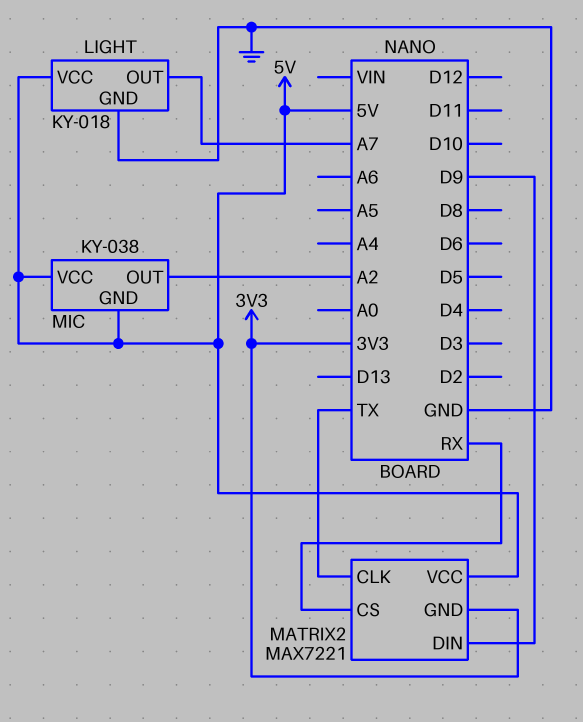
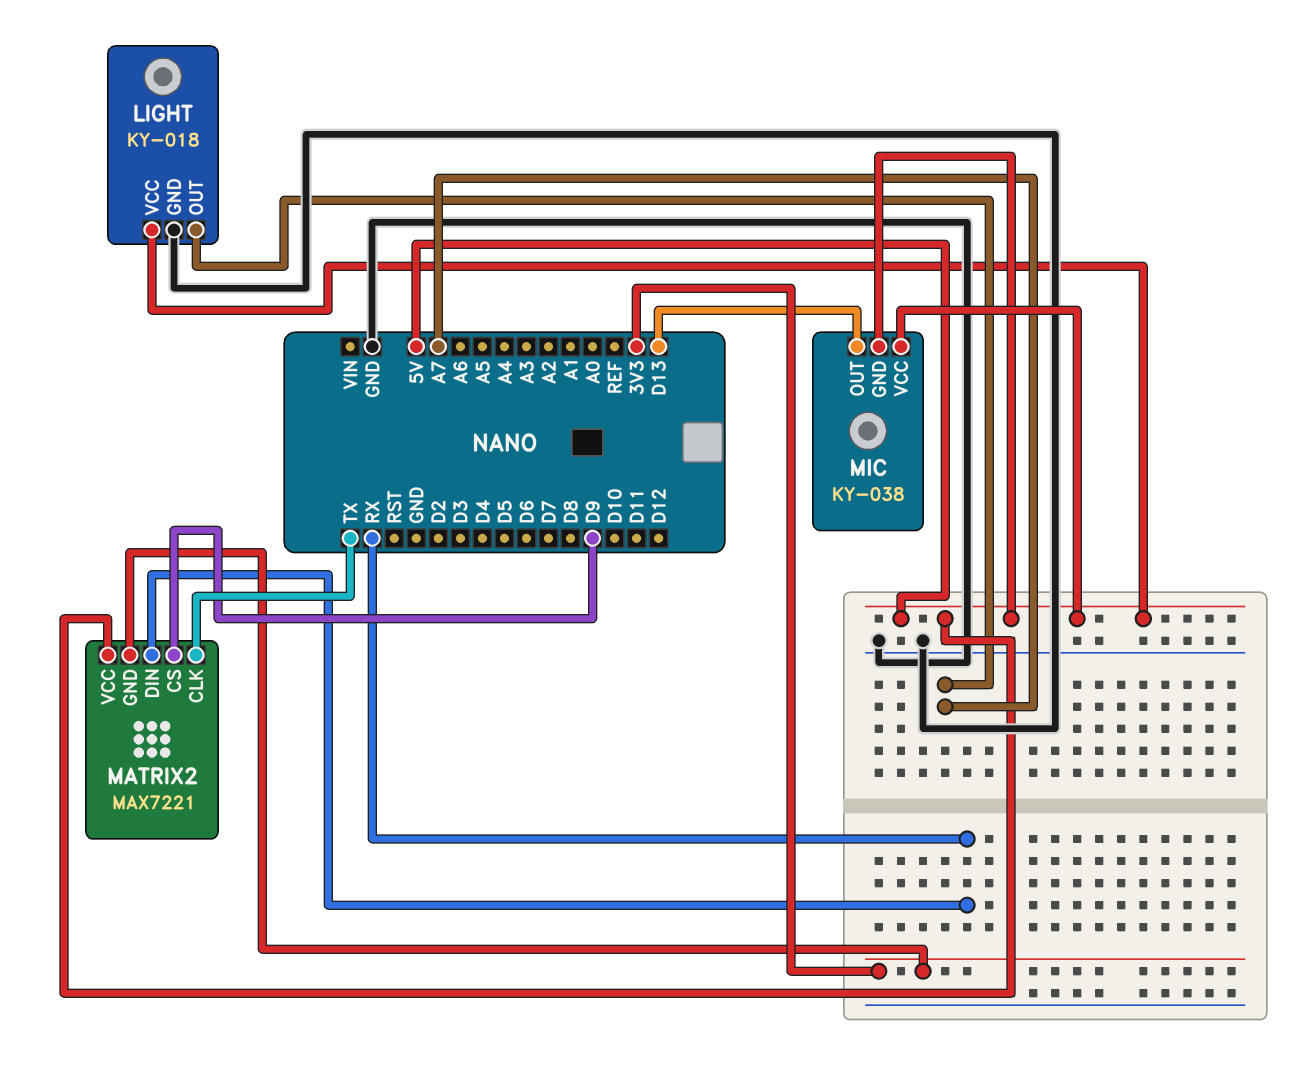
MATRIX2 pin CS: RX -> D9
MATRIX2 pin DIN: D9 -> RX
MIC pin OUT: A2 -> D13

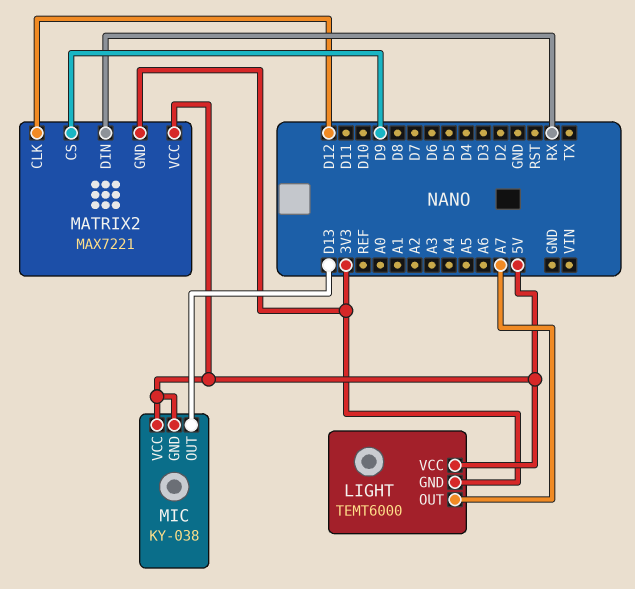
LIGHT: KY-018 -> TEMT6000
LIGHT pin GND: GND -> 3V3
MATRIX2 pin CLK: TX -> D12

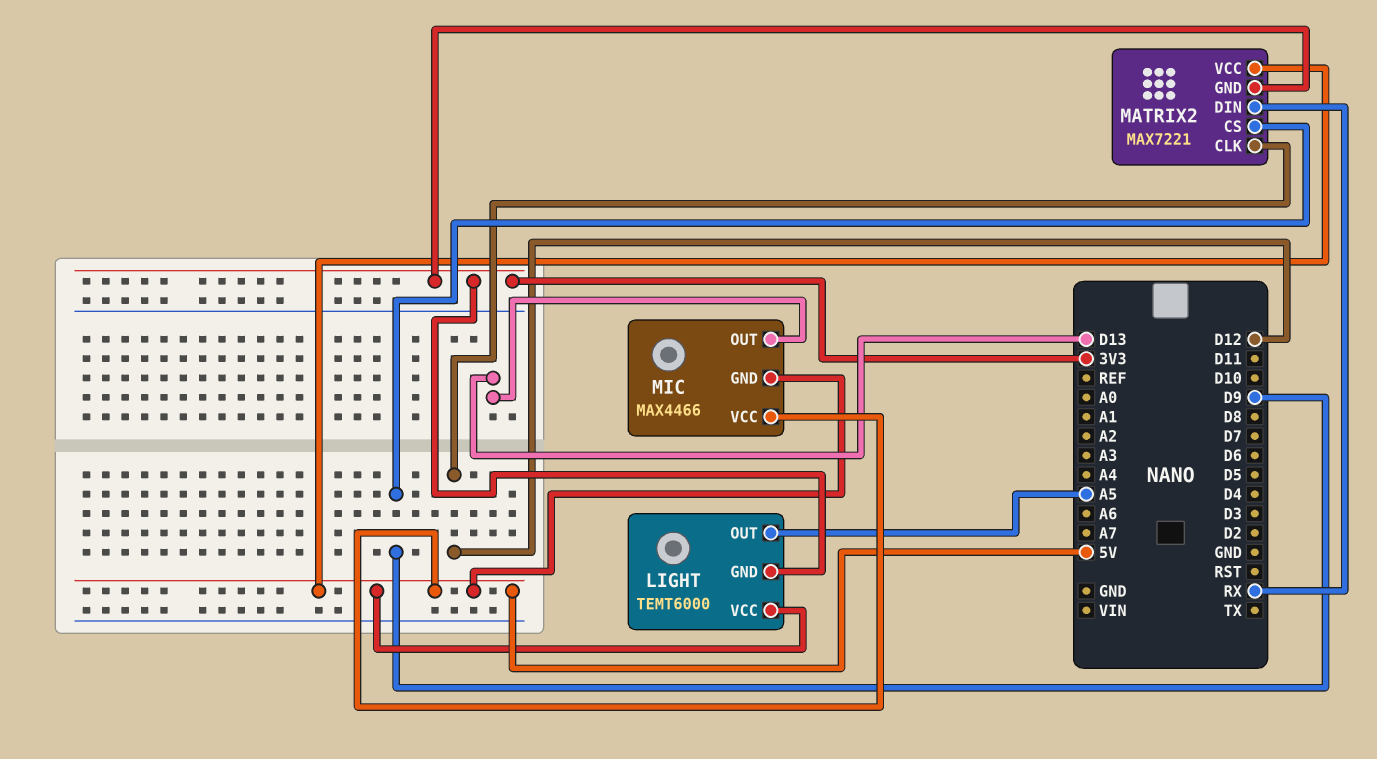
LIGHT pin OUT: A7 -> A5
MIC: KY-038 -> MAX4466

